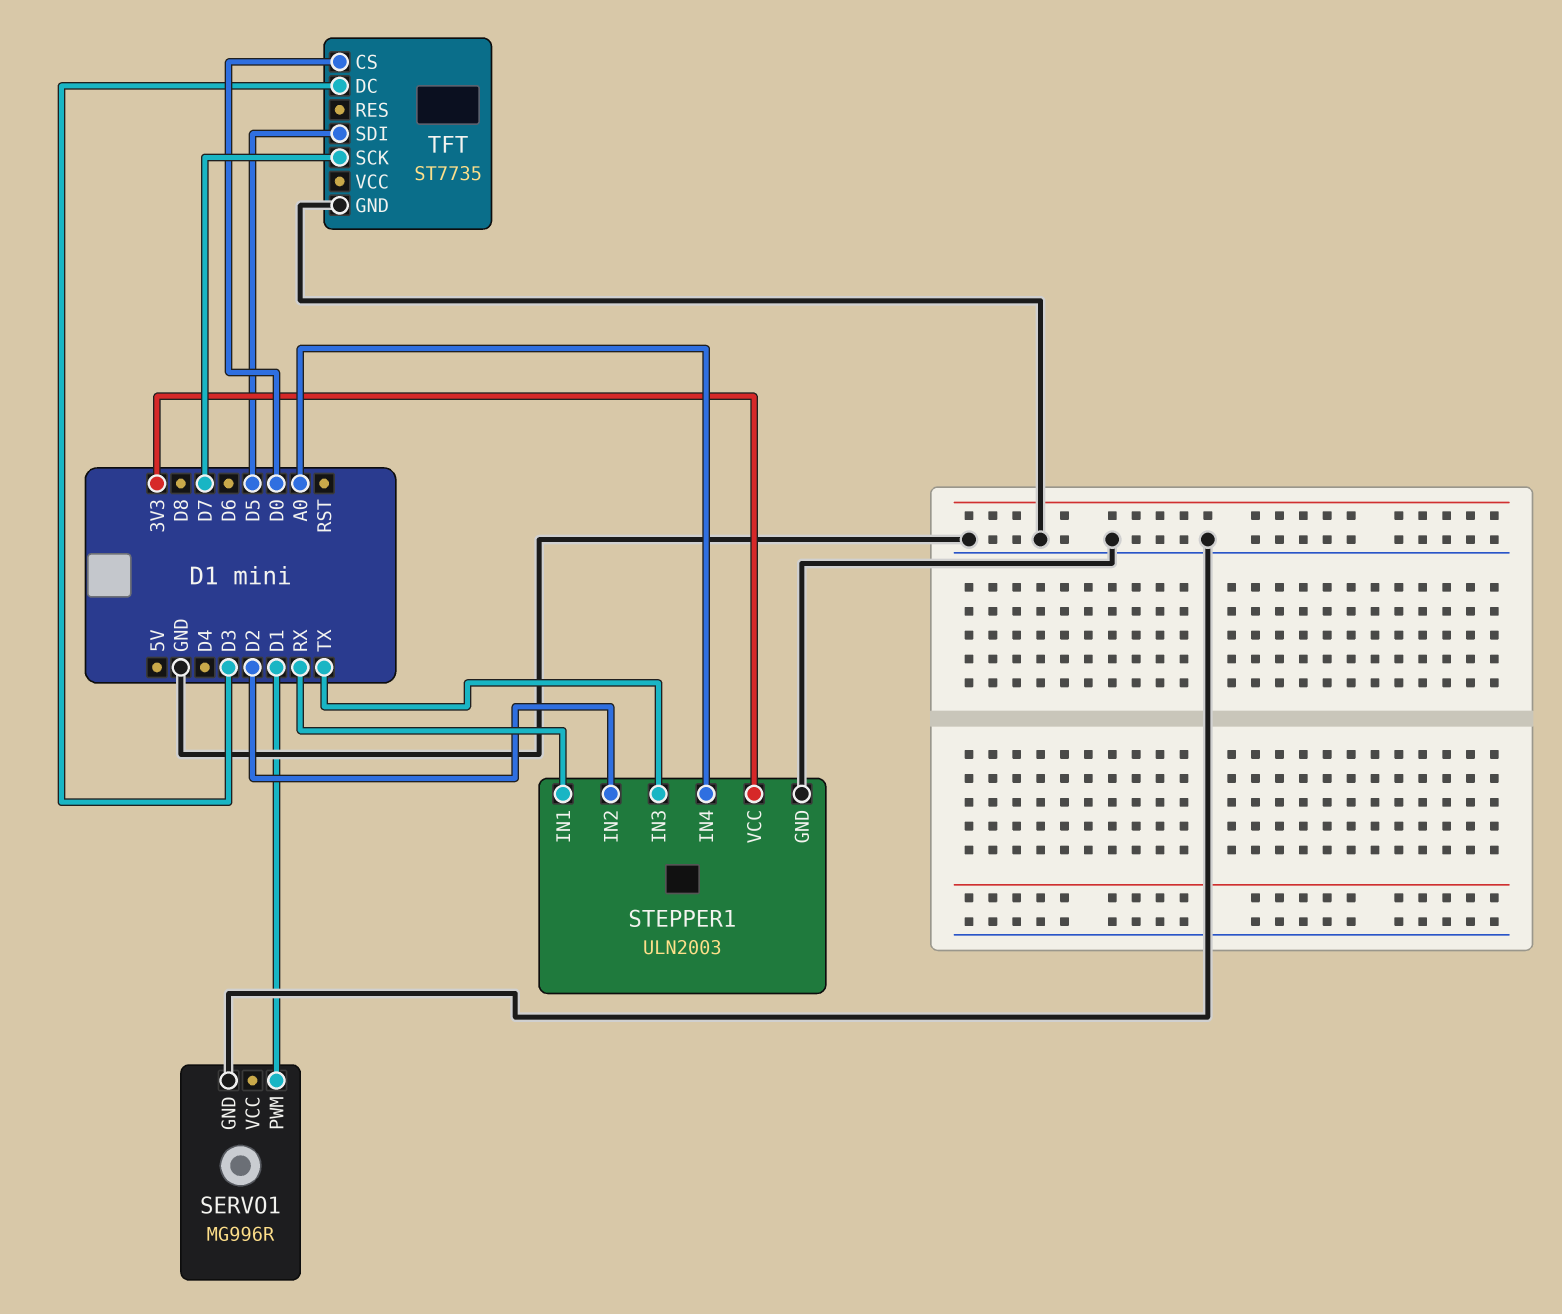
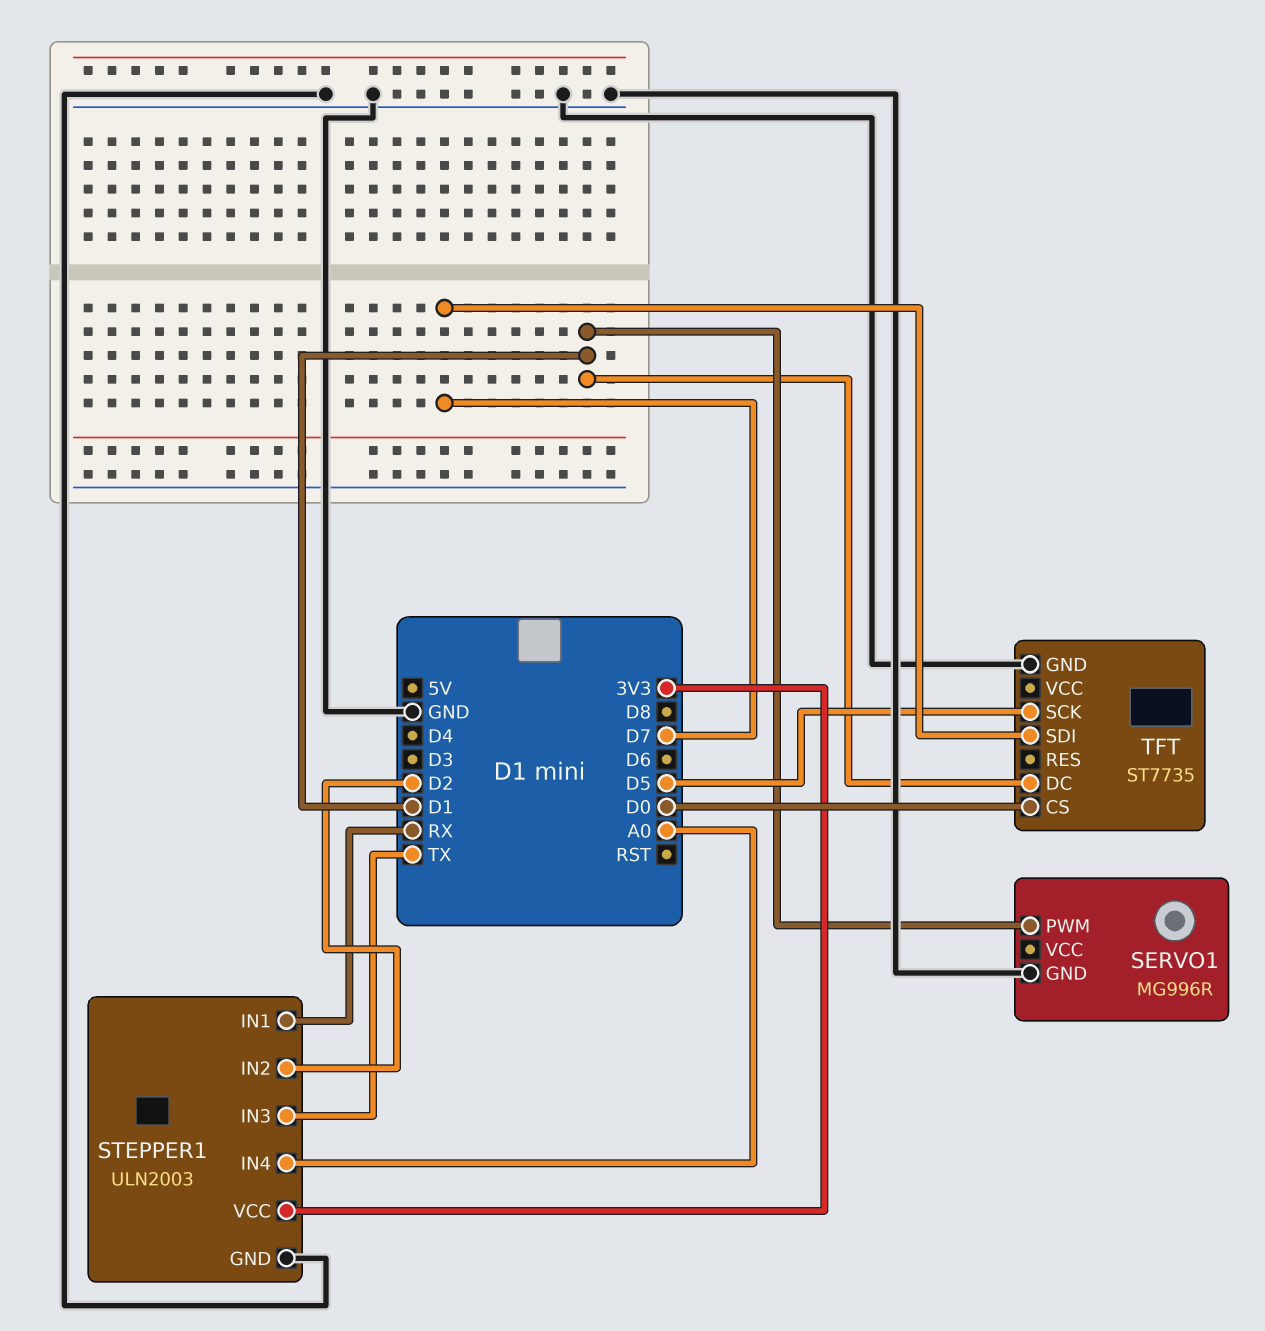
TFT pin DC: D3 -> D1
TFT pin SCK: D7 -> D5
TFT pin SDI: D5 -> D7

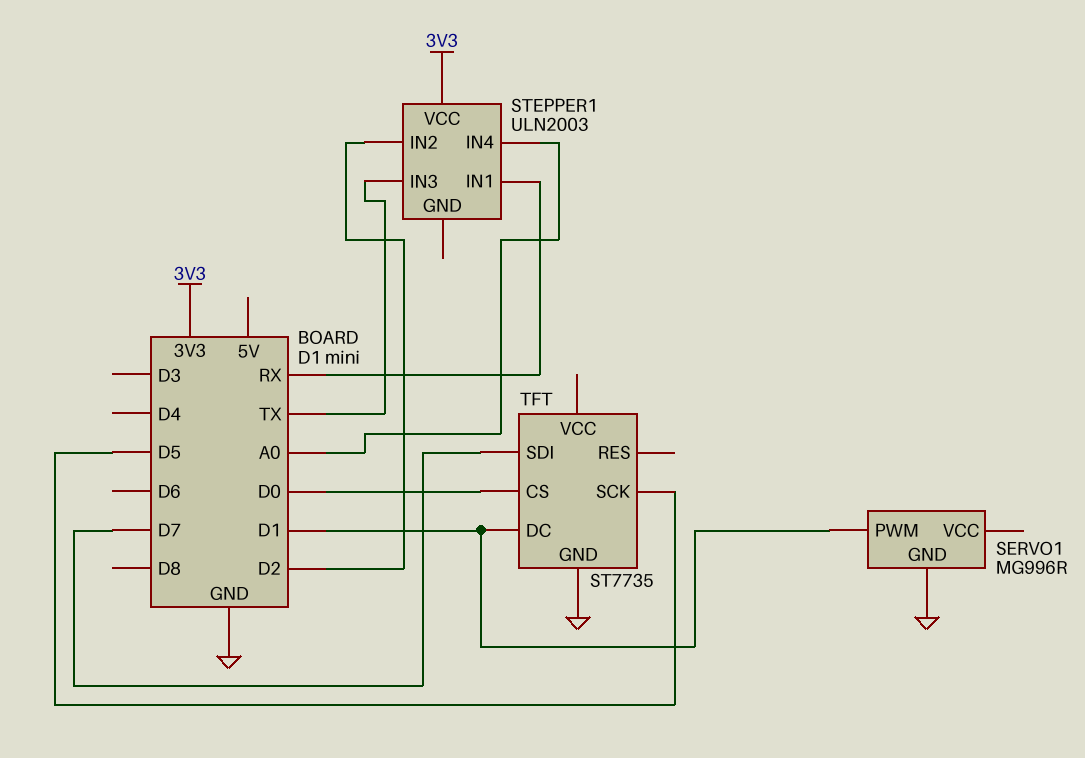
STEPPER1 pin GND: GND -> none

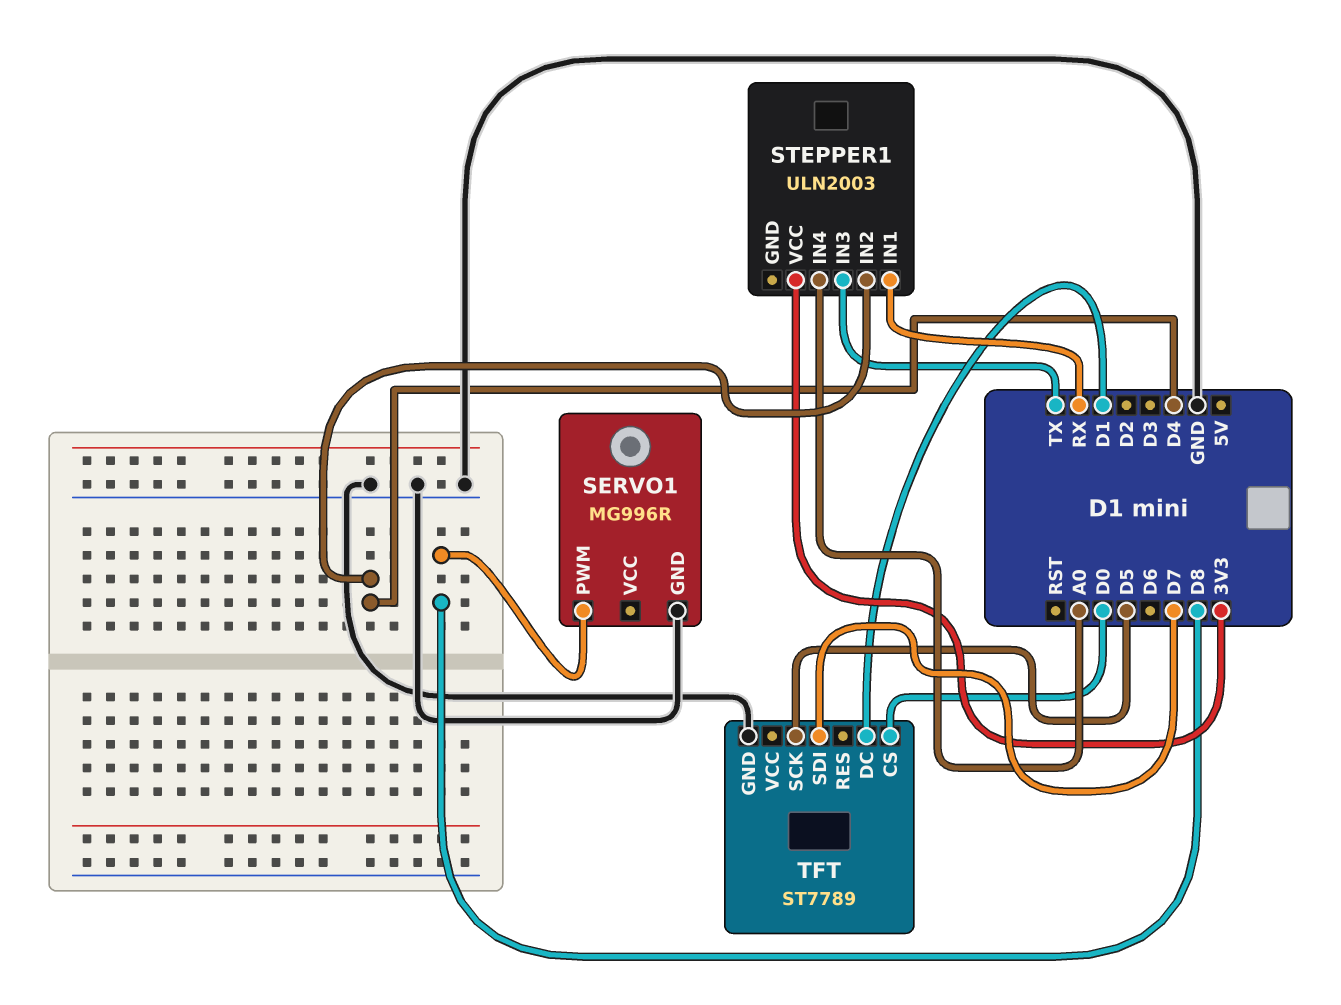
SERVO1 pin PWM: D1 -> D8
STEPPER1 pin IN2: D2 -> D4
TFT: ST7735 -> ST7789

